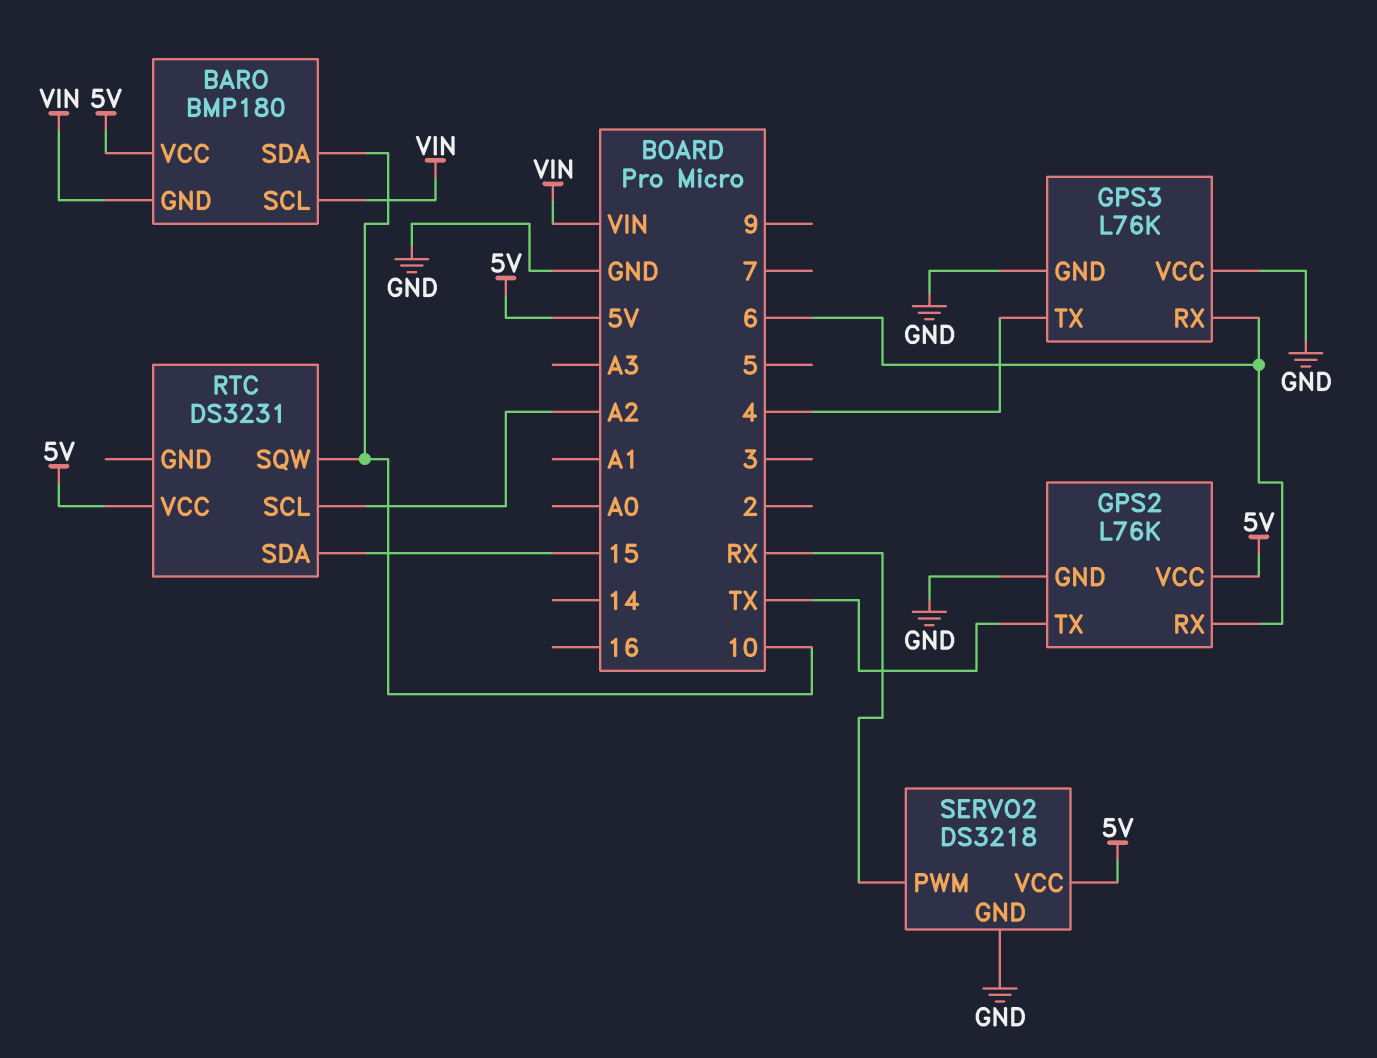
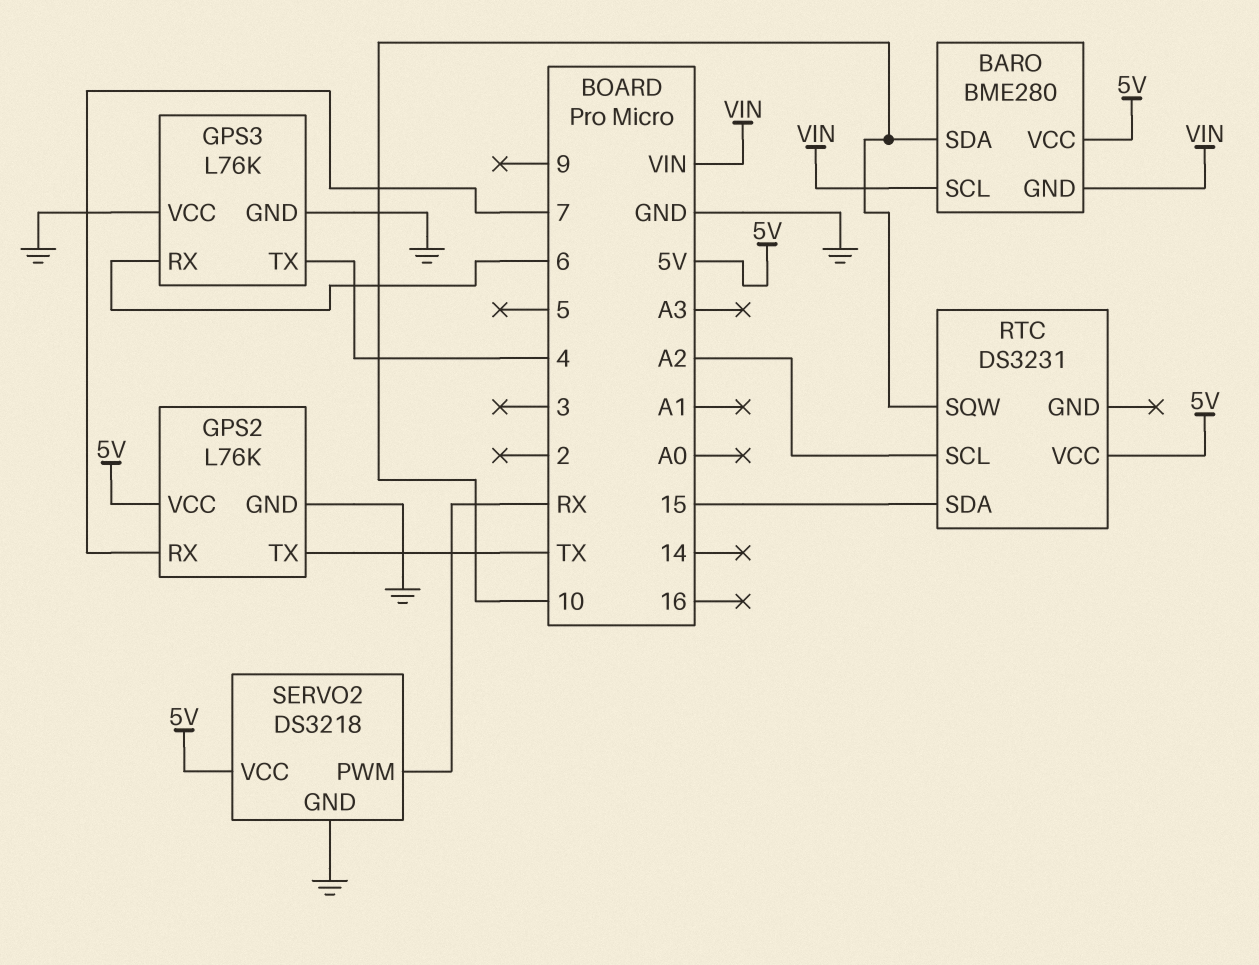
BARO: BMP180 -> BME280
GPS2 pin RX: 6 -> 7

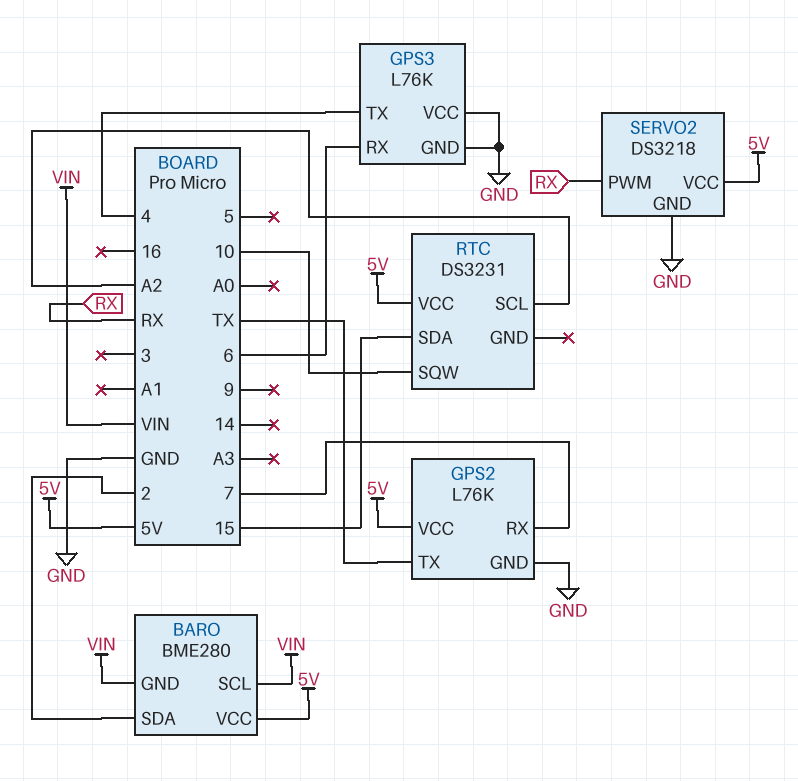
BARO pin SDA: 10 -> 2

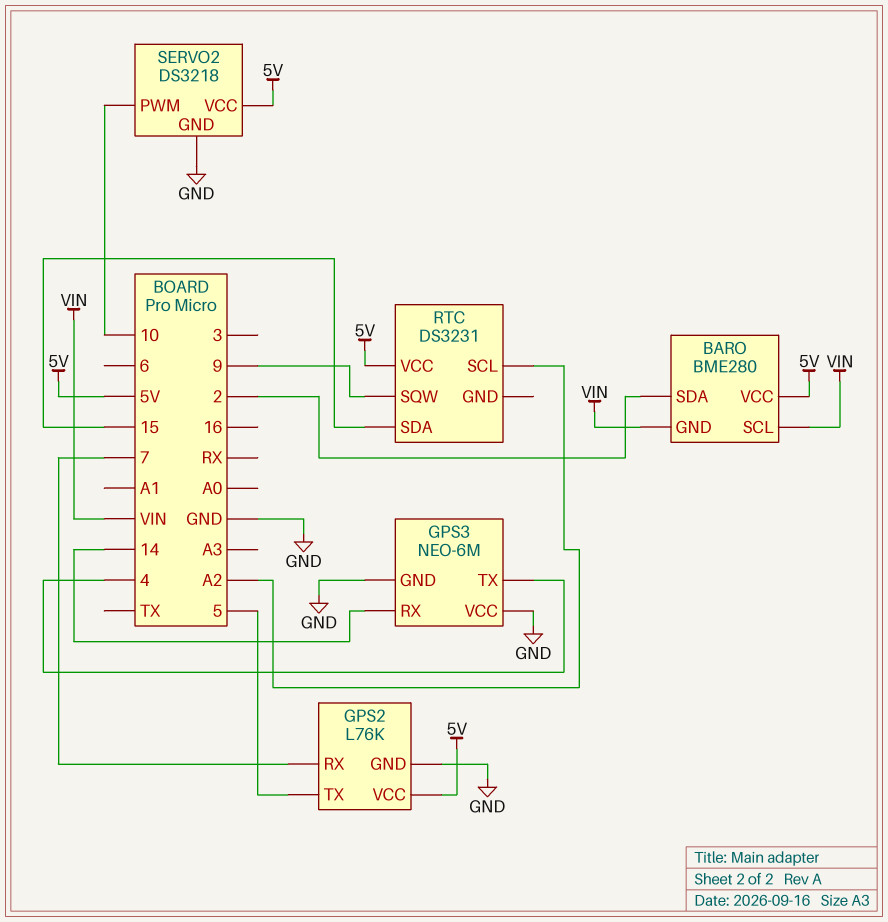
GPS2 pin TX: TX -> 5
GPS3: L76K -> NEO-6M
GPS3 pin RX: 6 -> 14
RTC pin SQW: 10 -> 9
SERVO2 pin PWM: RX -> 10

